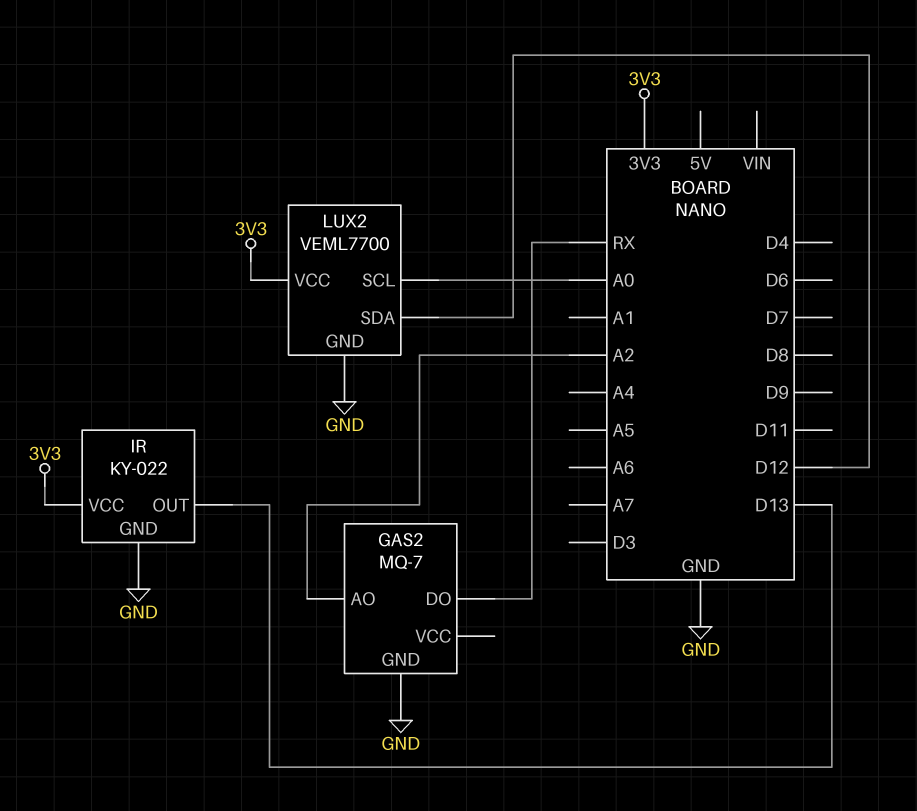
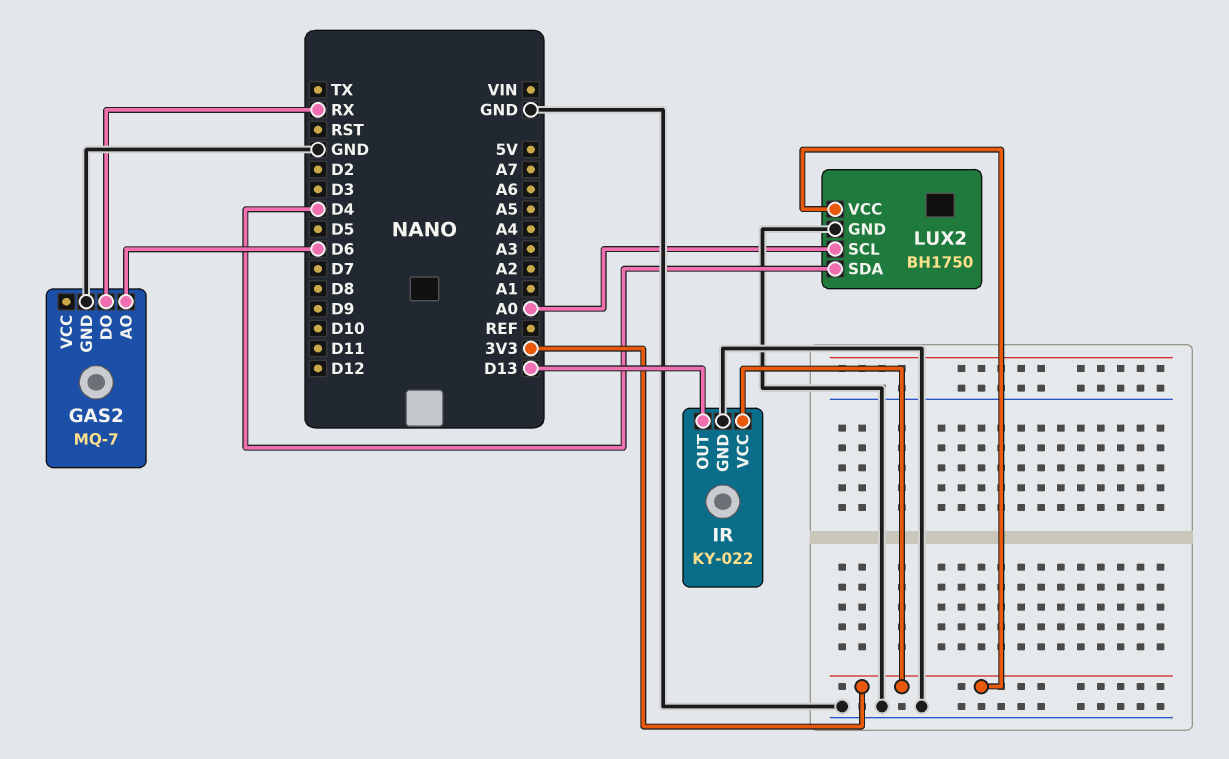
GAS2 pin AO: A2 -> D6
LUX2: VEML7700 -> BH1750
LUX2 pin SDA: D12 -> D4

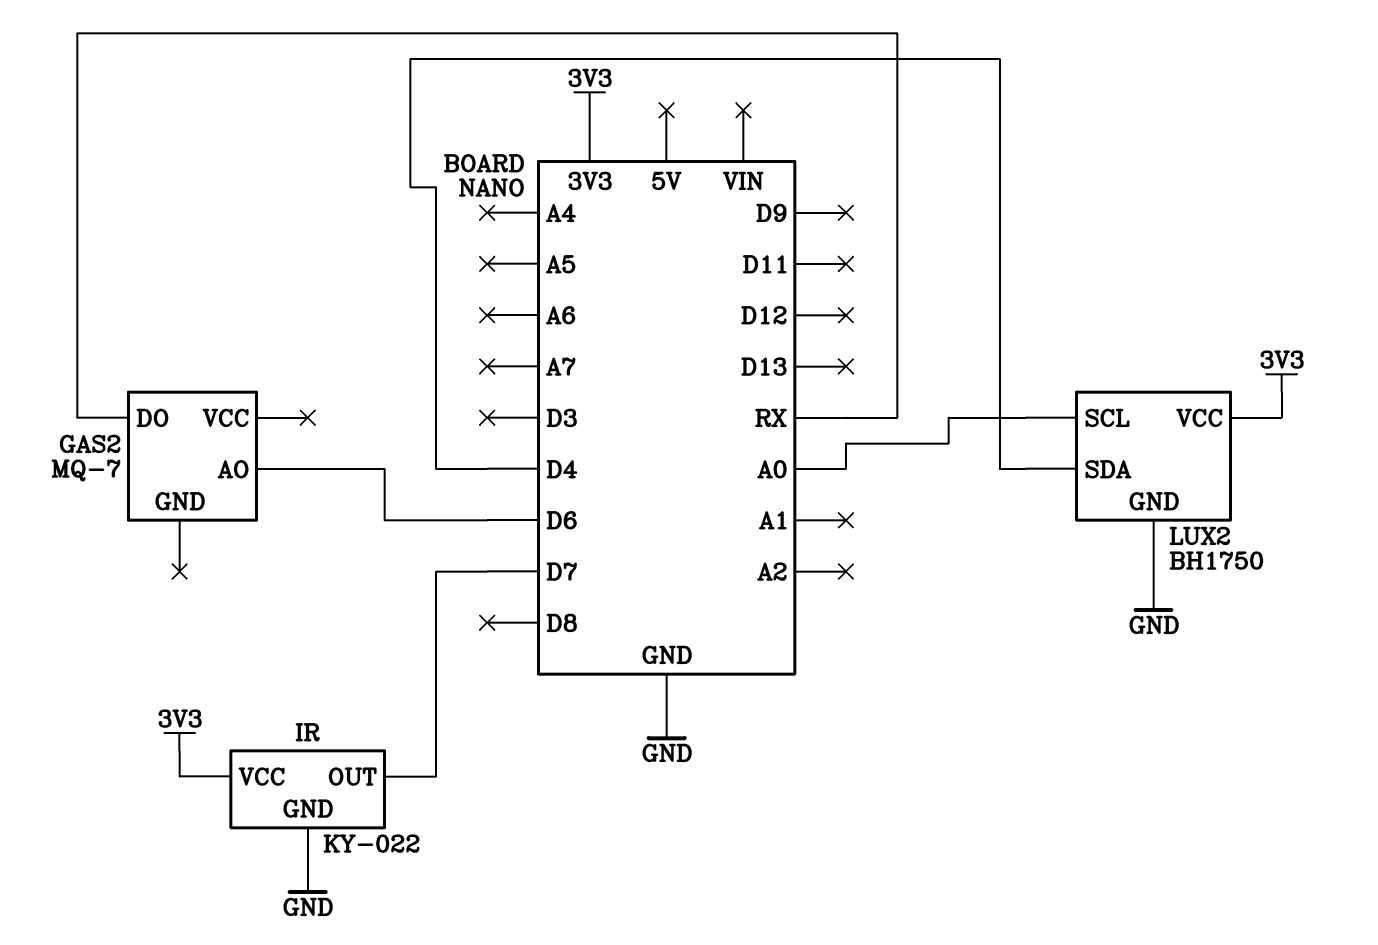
GAS2 pin GND: GND -> none
IR pin OUT: D13 -> D7

